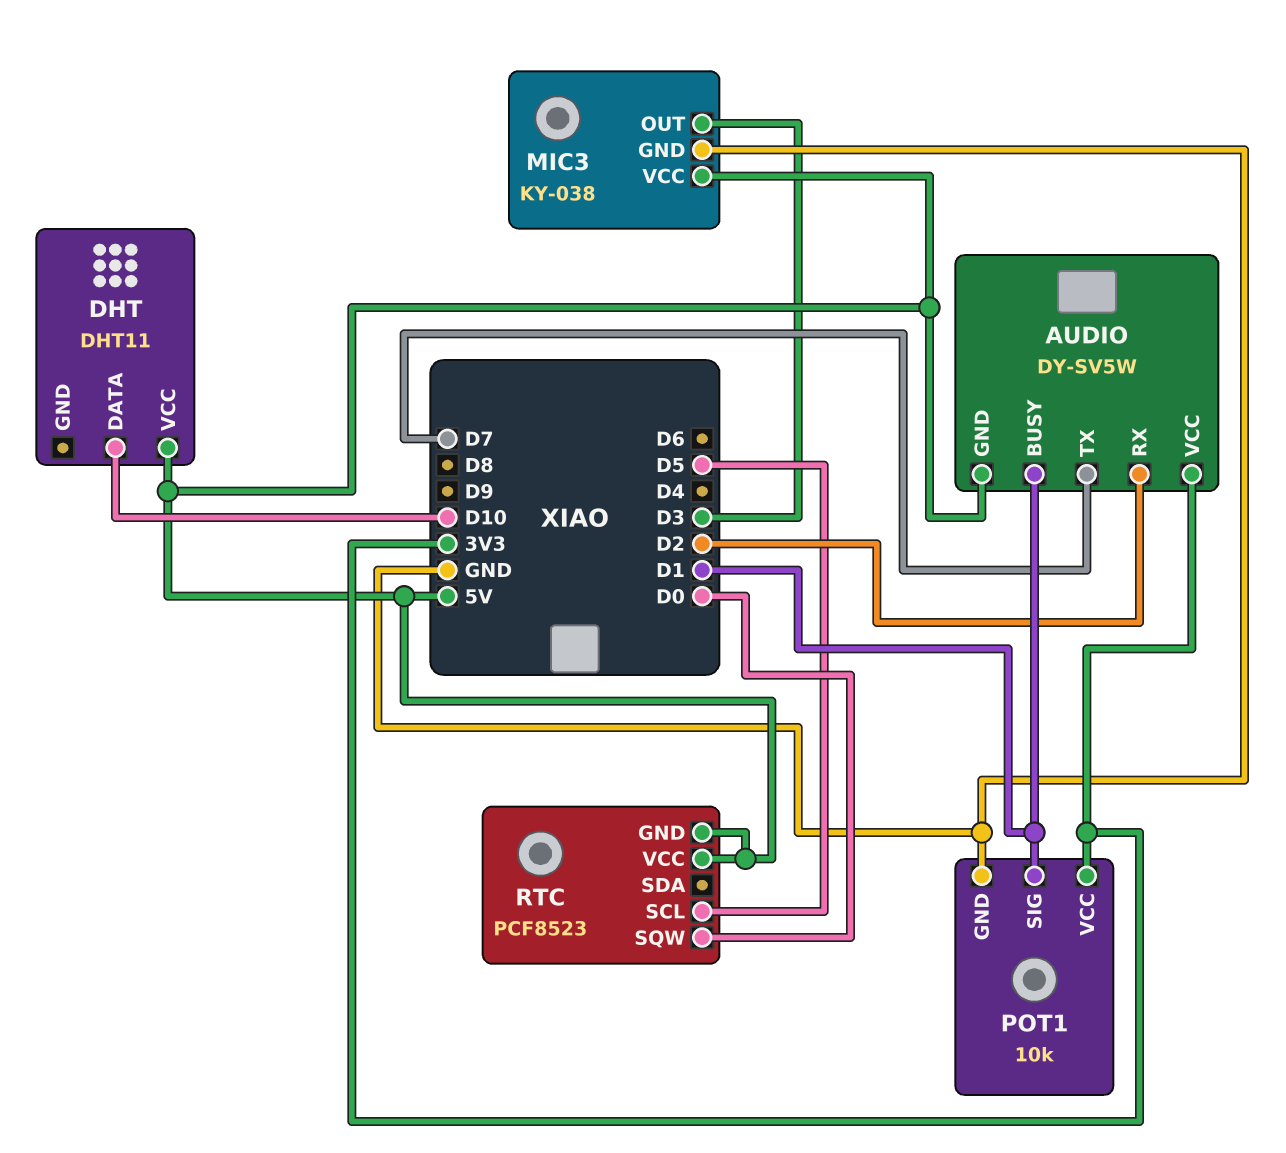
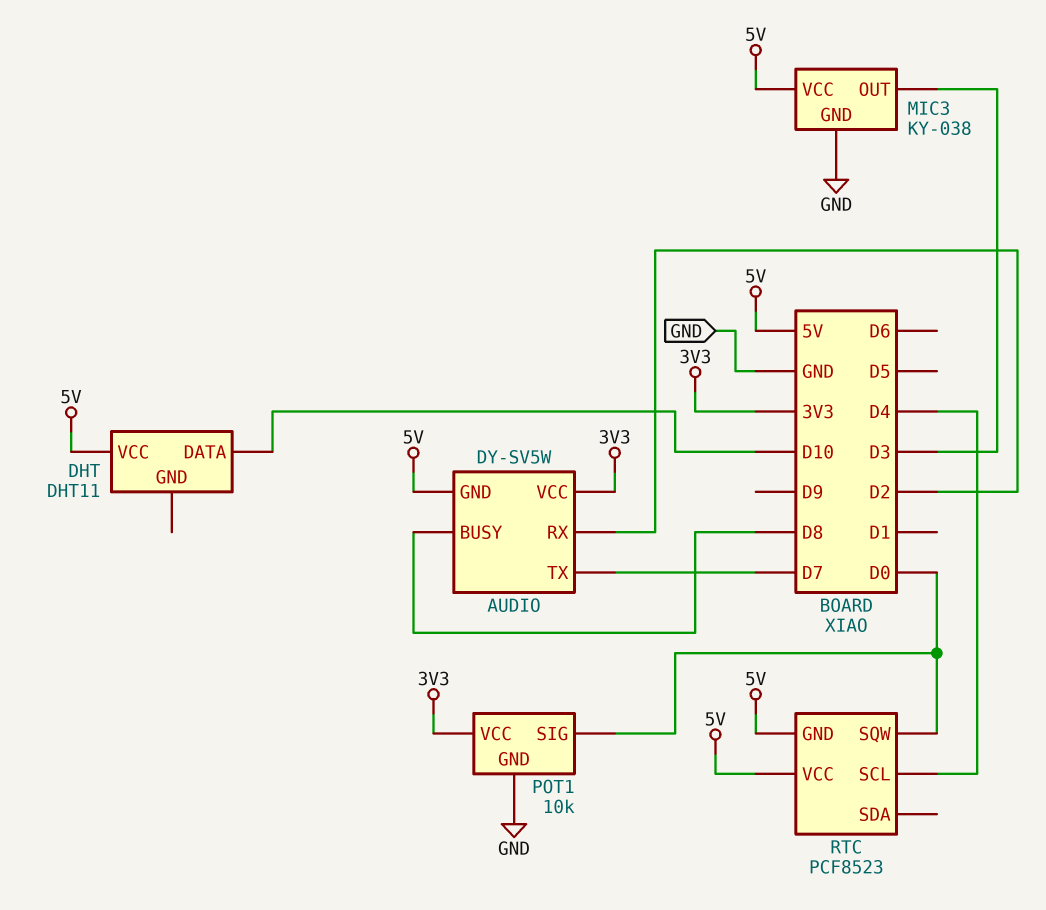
AUDIO pin BUSY: D1 -> D8
POT1 pin SIG: D1 -> D0
RTC pin SCL: D5 -> D4

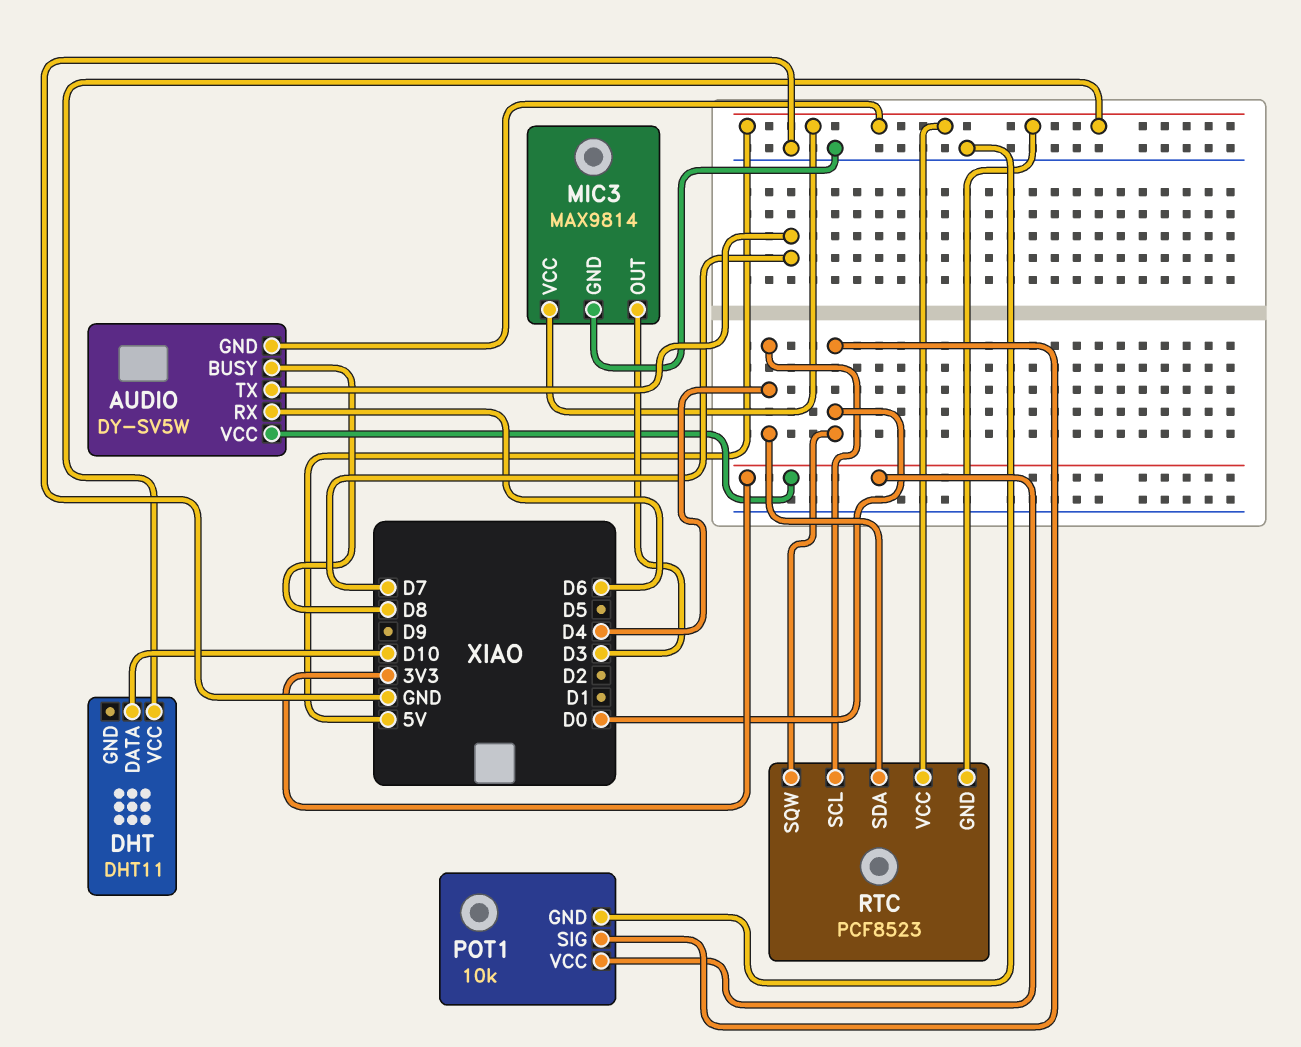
AUDIO pin RX: D2 -> D6
MIC3: KY-038 -> MAX9814
RTC pin SDA: none -> D4

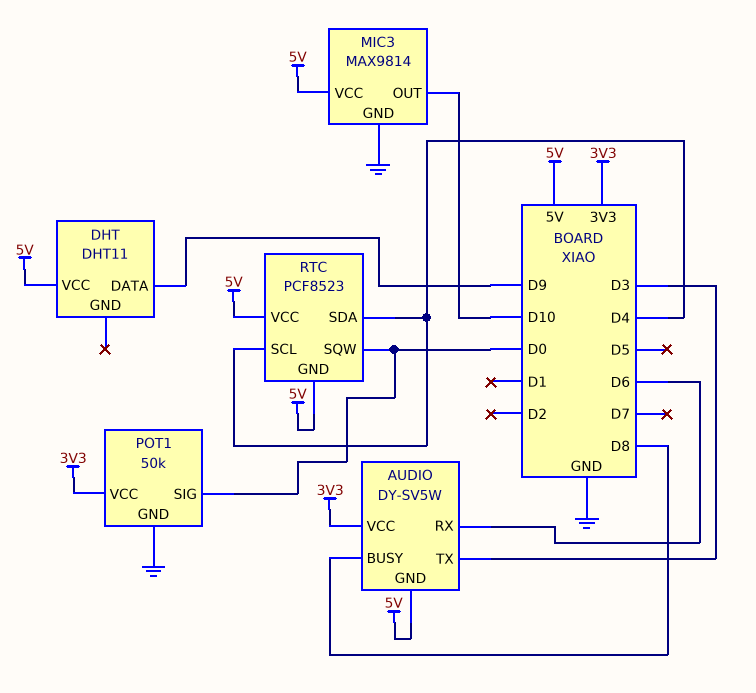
AUDIO pin TX: D7 -> D3
DHT pin DATA: D10 -> D9
MIC3 pin OUT: D3 -> D10
POT1: 10k -> 50k

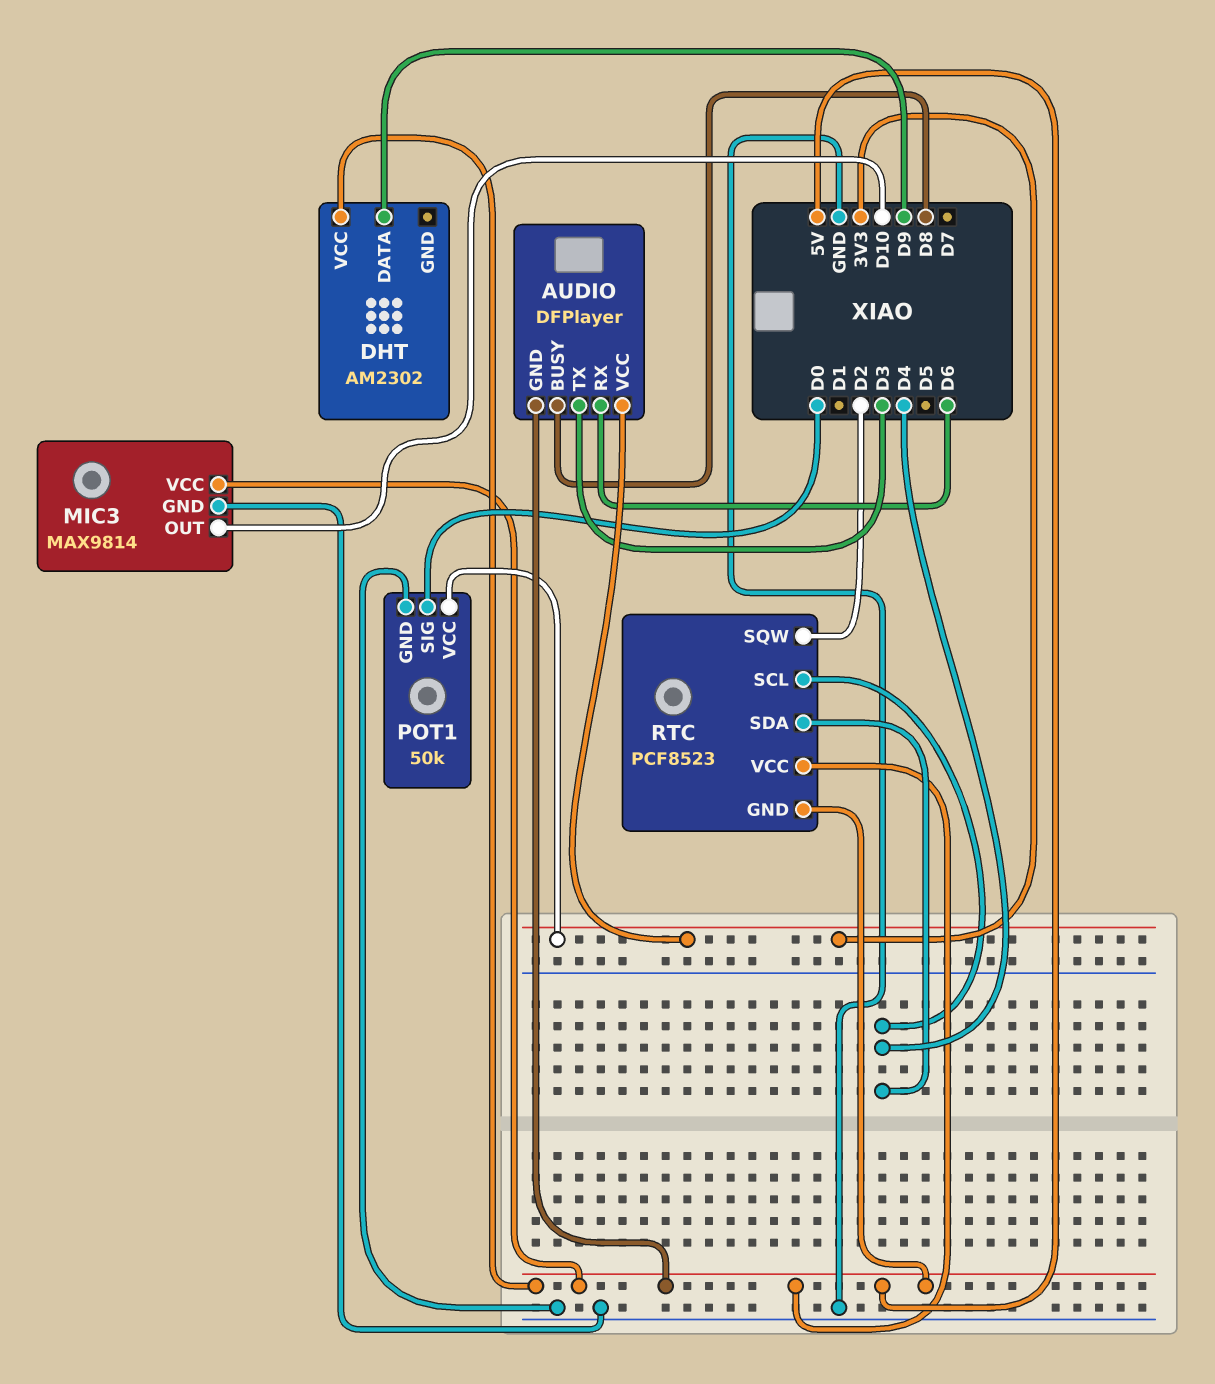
AUDIO: DY-SV5W -> DFPlayer
DHT: DHT11 -> AM2302
RTC pin SQW: D0 -> D2

